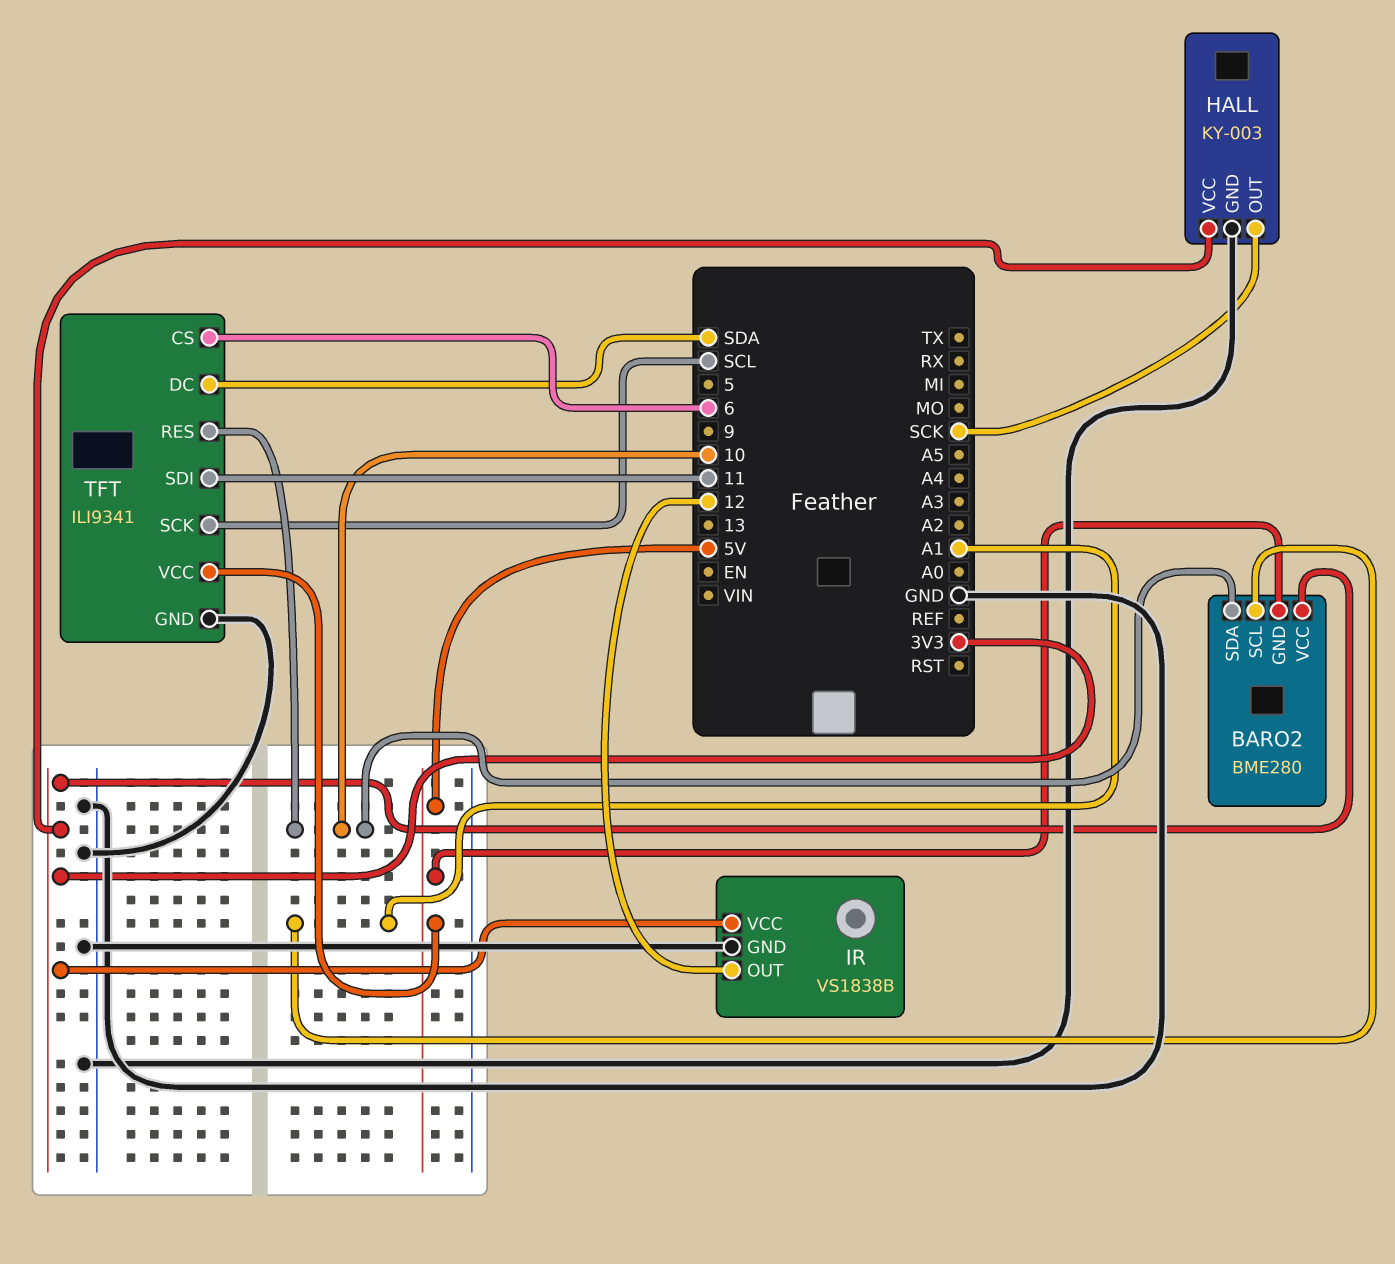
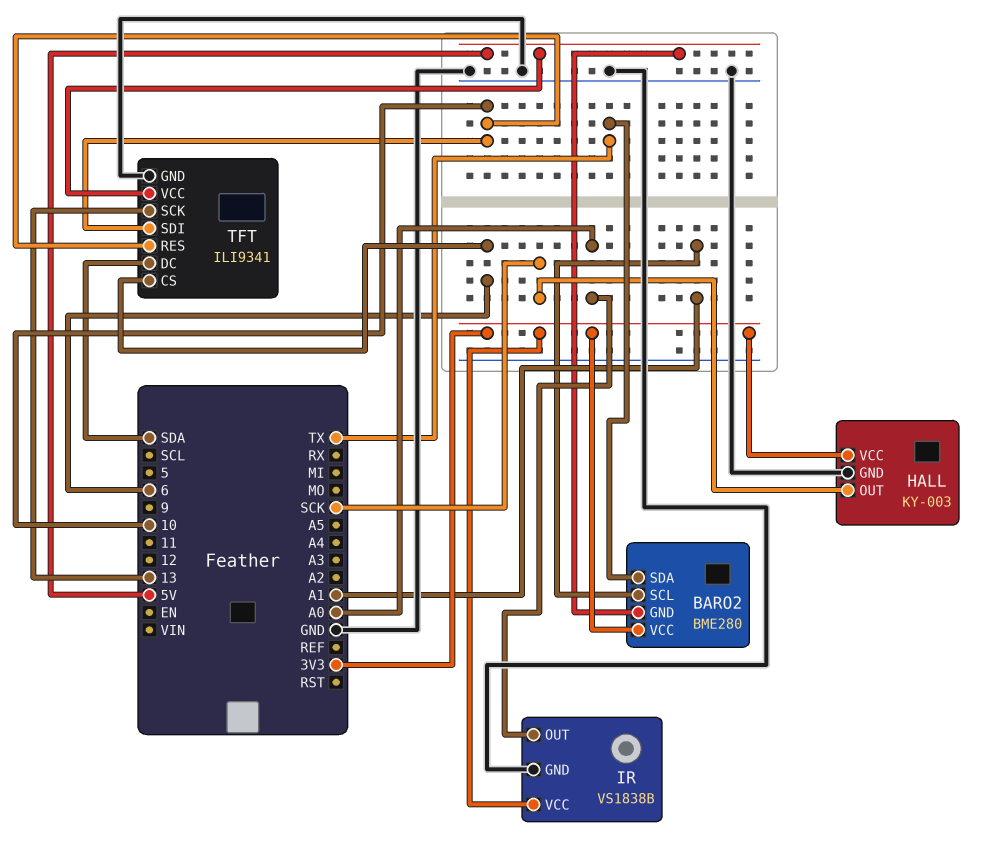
BARO2 pin SDA: 10 -> TX
IR pin OUT: 12 -> A0
TFT pin SCK: SCL -> 13
TFT pin SDI: 11 -> 10

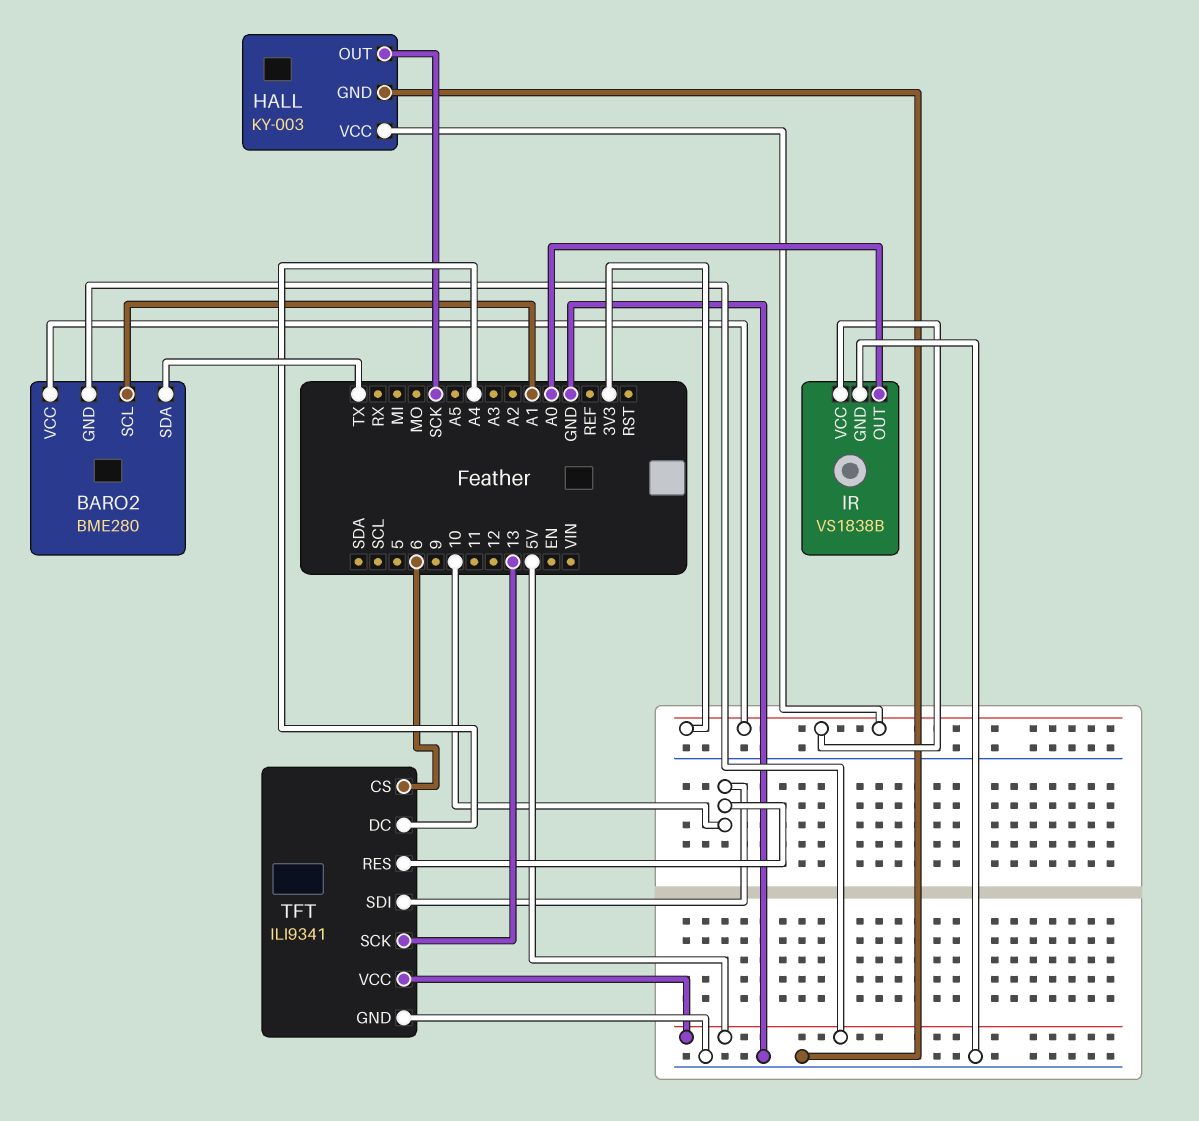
TFT pin DC: SDA -> A4

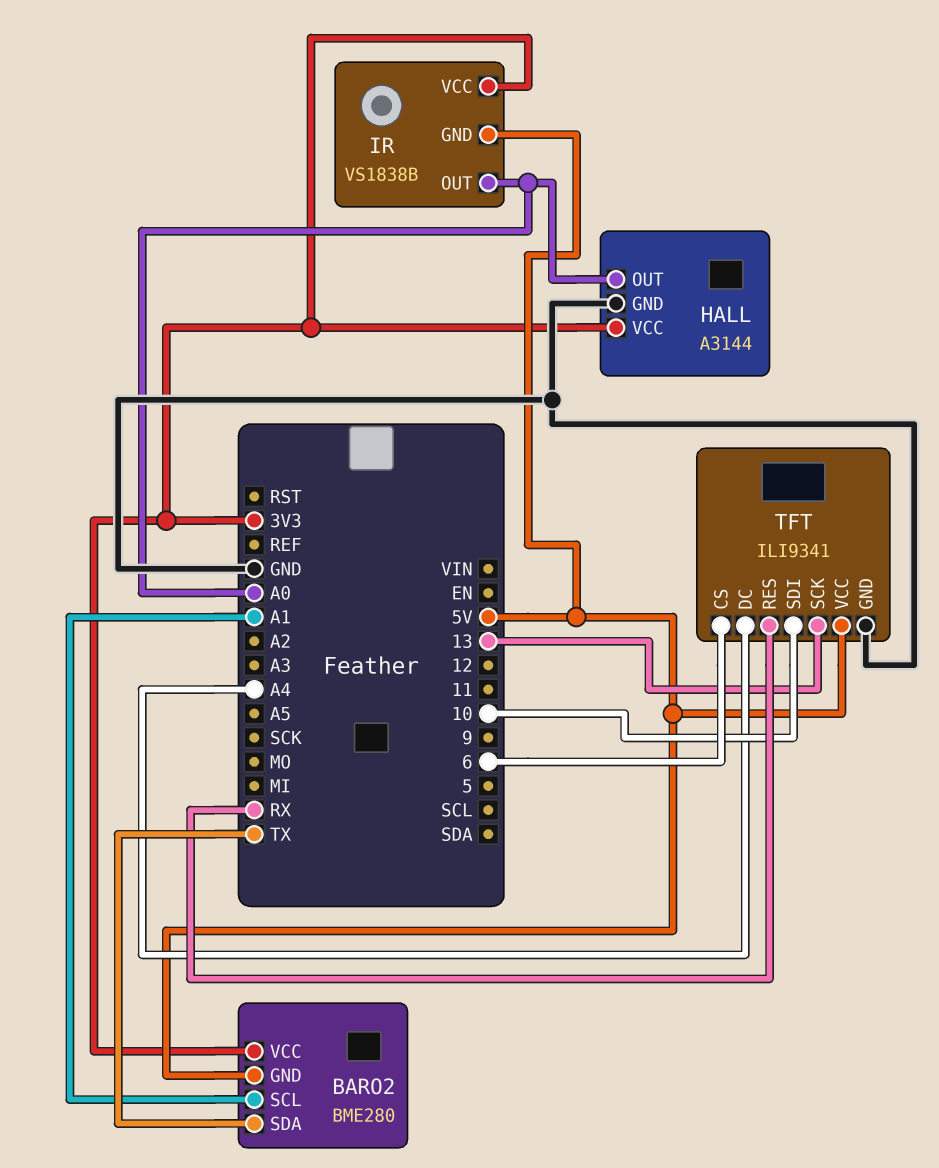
HALL: KY-003 -> A3144
HALL pin OUT: SCK -> A0
IR pin GND: GND -> 5V
TFT pin RES: 10 -> RX

